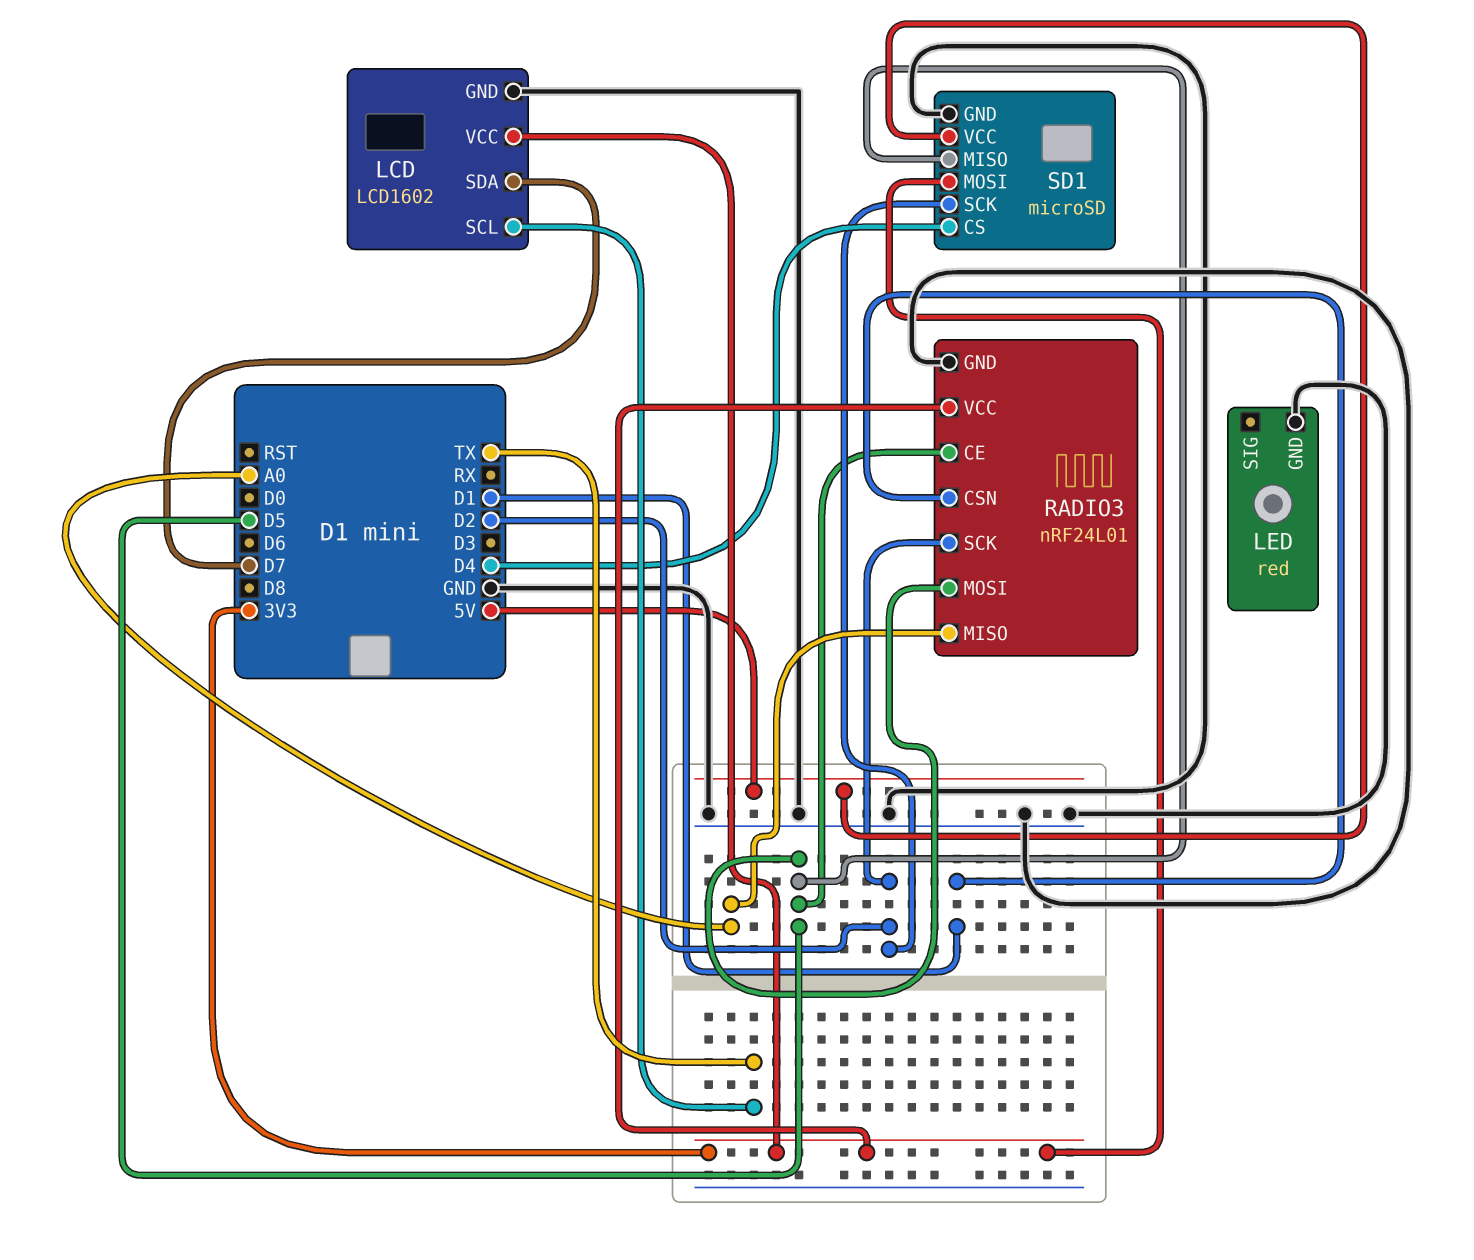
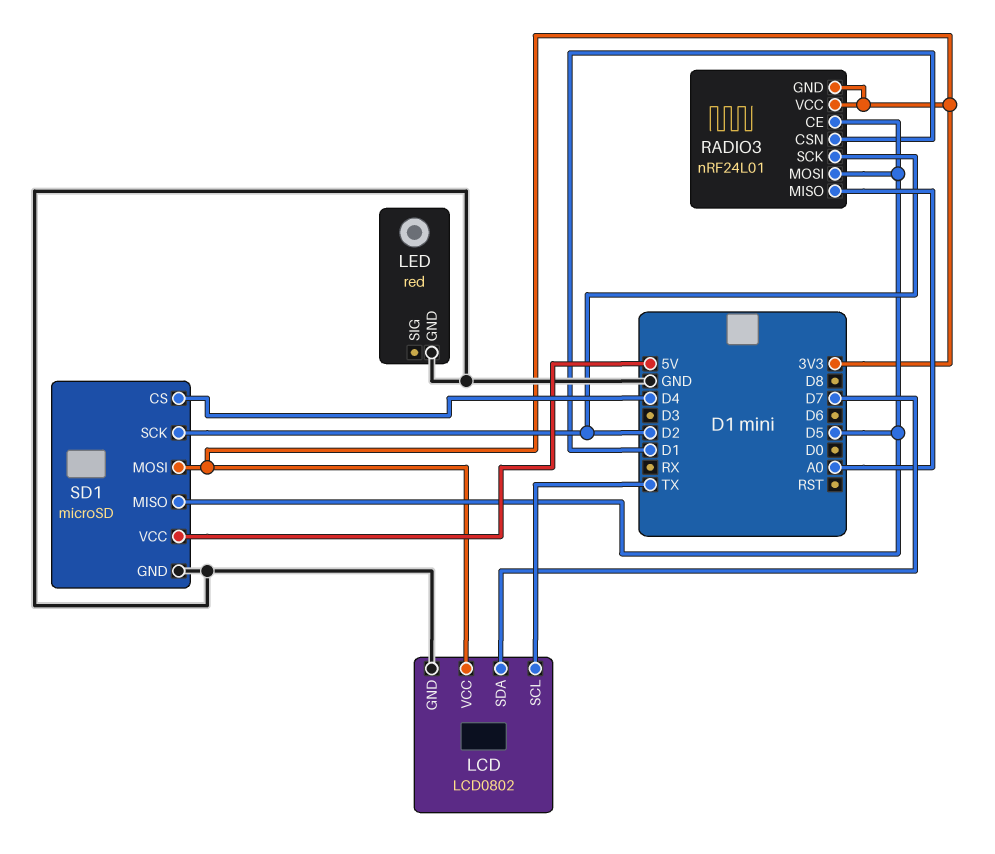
LCD: LCD1602 -> LCD0802
RADIO3 pin GND: GND -> 3V3

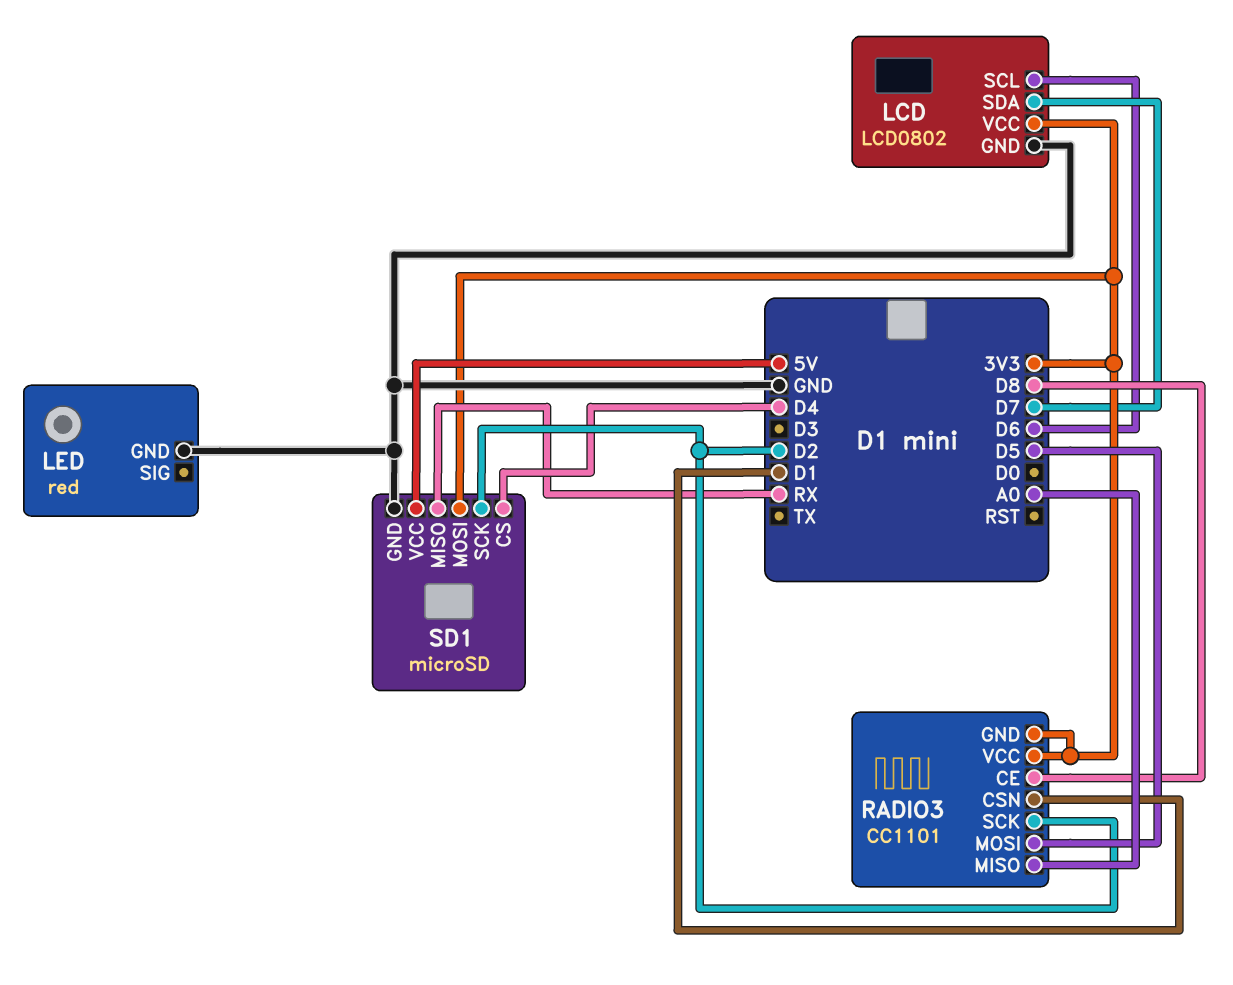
LCD pin SCL: TX -> D6
RADIO3: nRF24L01 -> CC1101
RADIO3 pin CE: D5 -> D8
SD1 pin MISO: D5 -> RX

